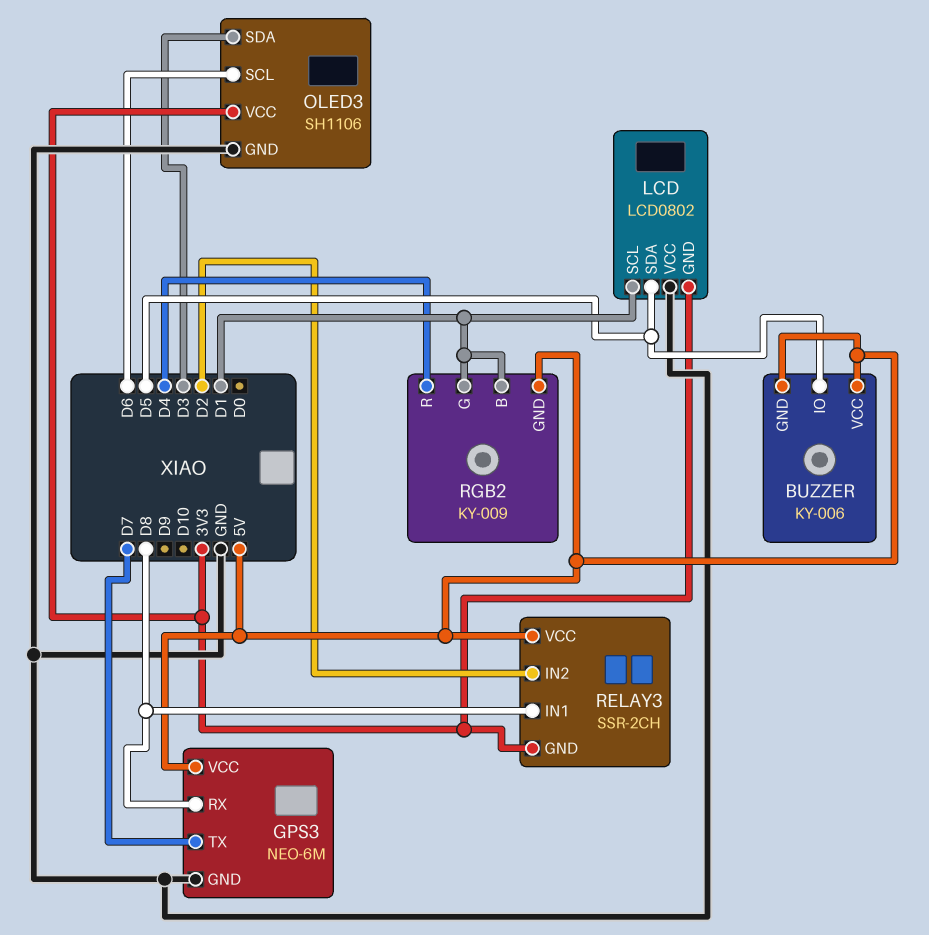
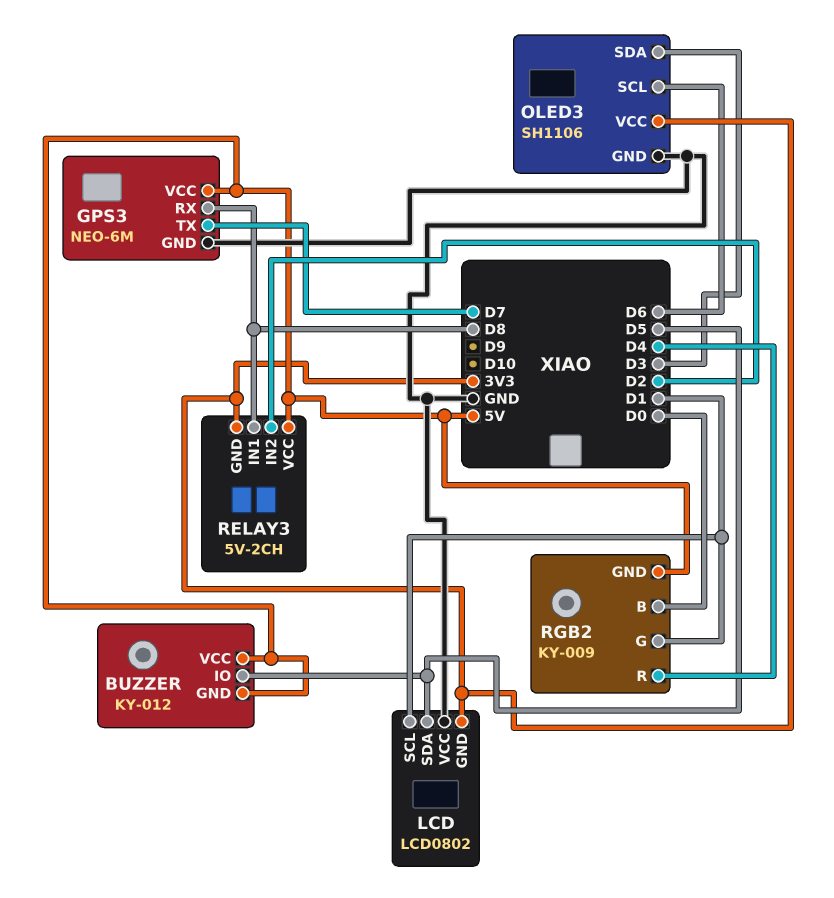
BUZZER: KY-006 -> KY-012
RELAY3: SSR-2CH -> 5V-2CH
RGB2 pin B: D1 -> D0

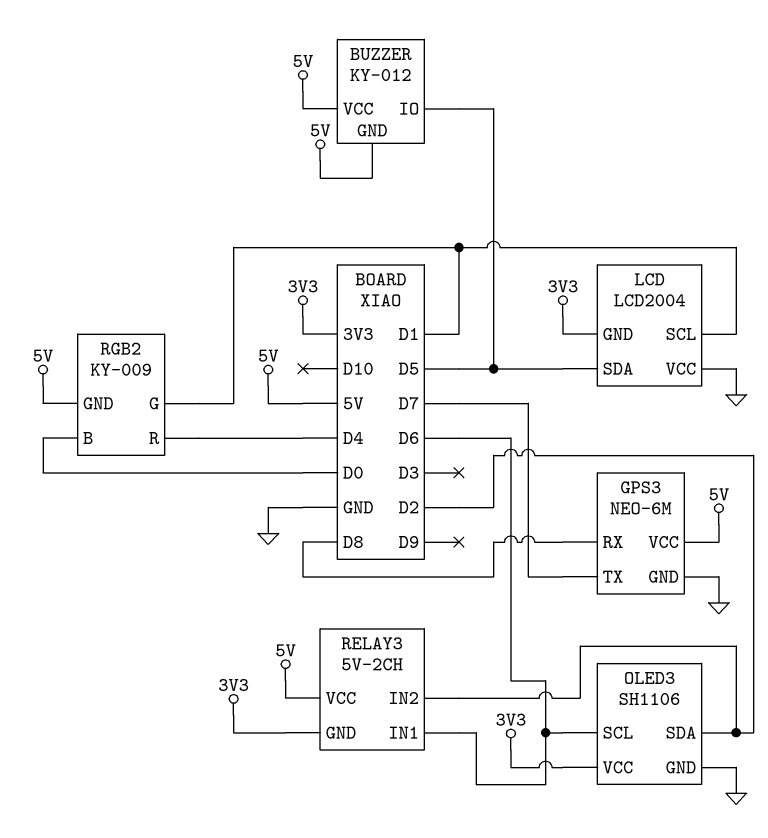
LCD: LCD0802 -> LCD2004
OLED3 pin SDA: D3 -> D2
RELAY3 pin IN1: D8 -> D6

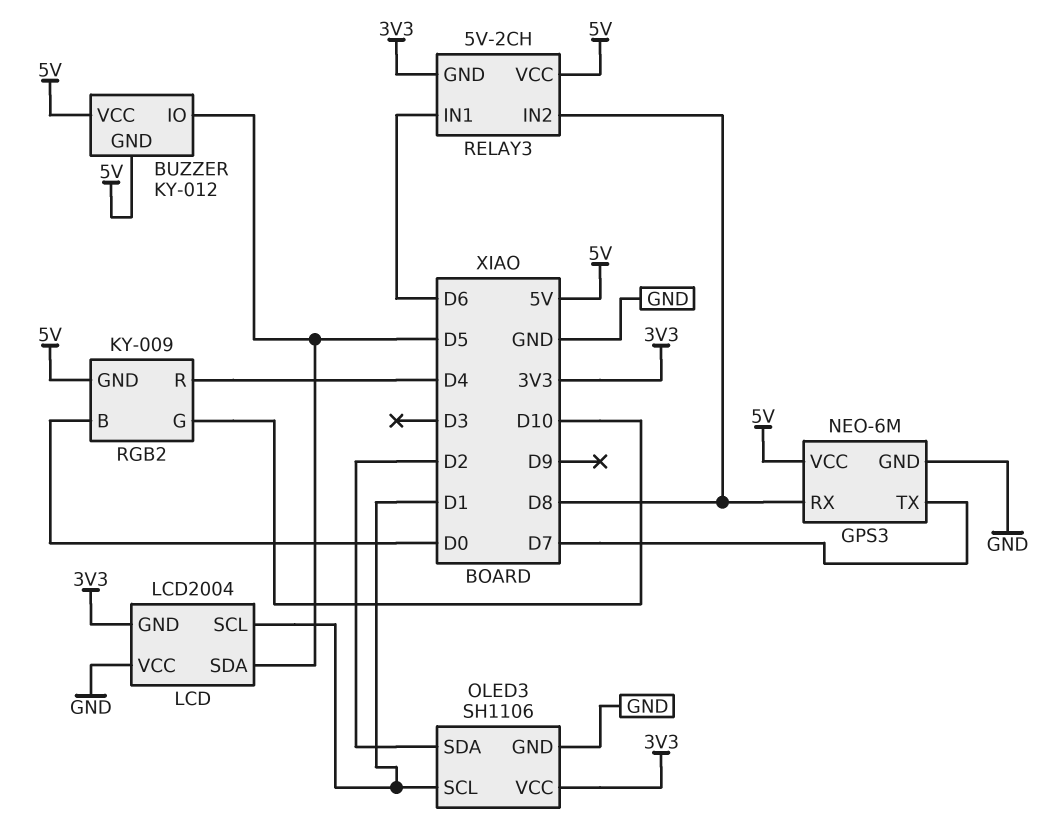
OLED3 pin SCL: D6 -> D1
RELAY3 pin IN2: D2 -> D8
RGB2 pin G: D1 -> D10

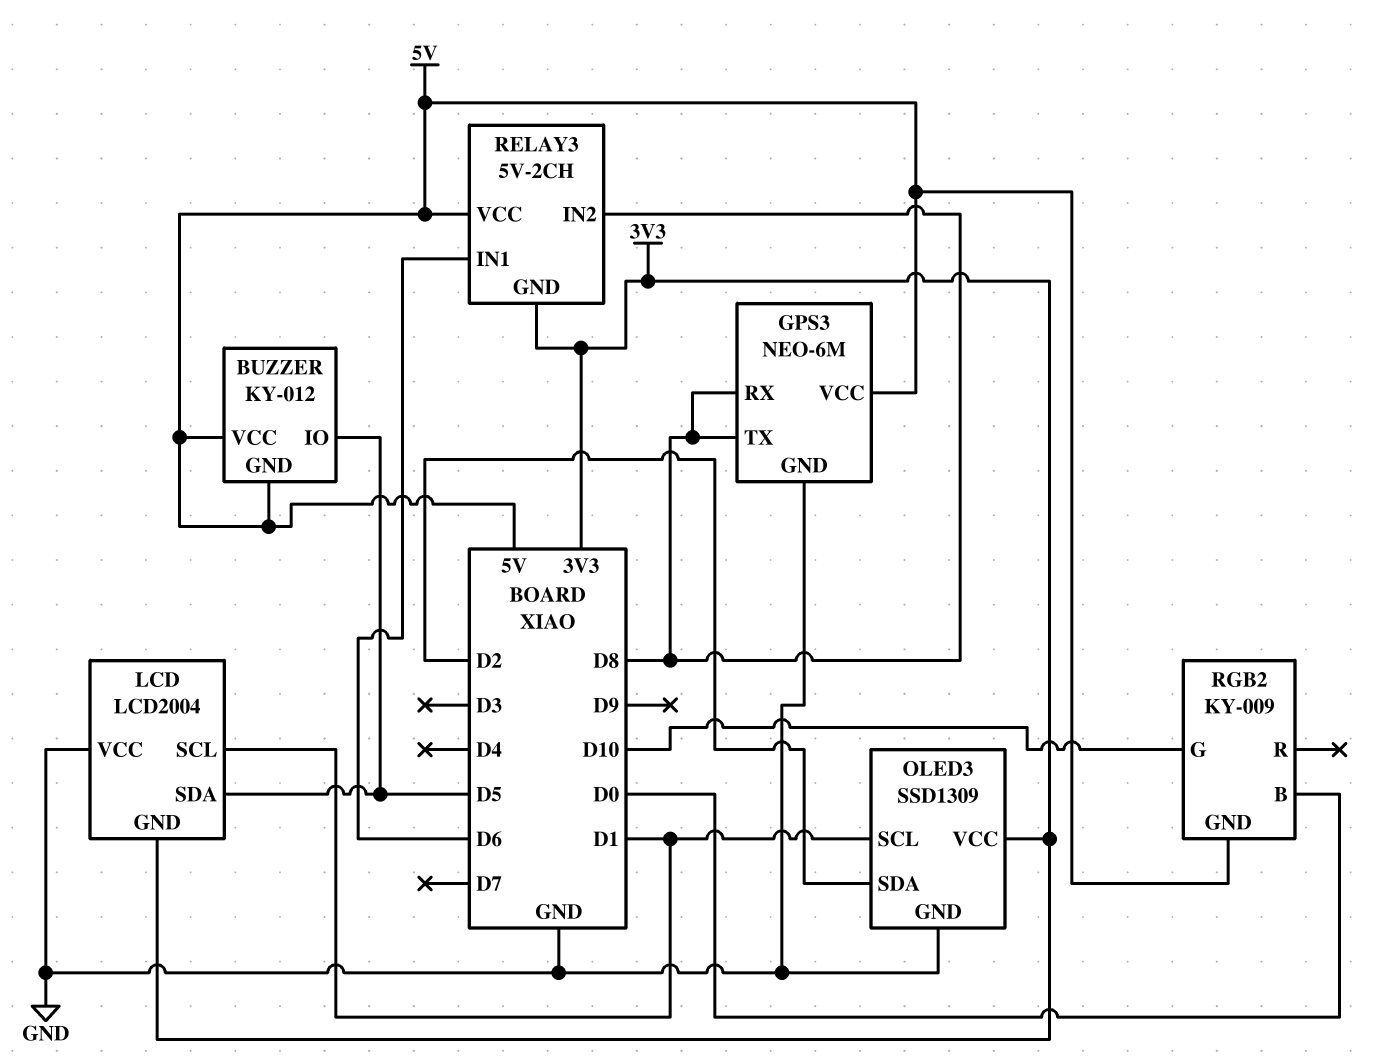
GPS3 pin TX: D7 -> D8
OLED3: SH1106 -> SSD1309
RGB2 pin R: D4 -> none

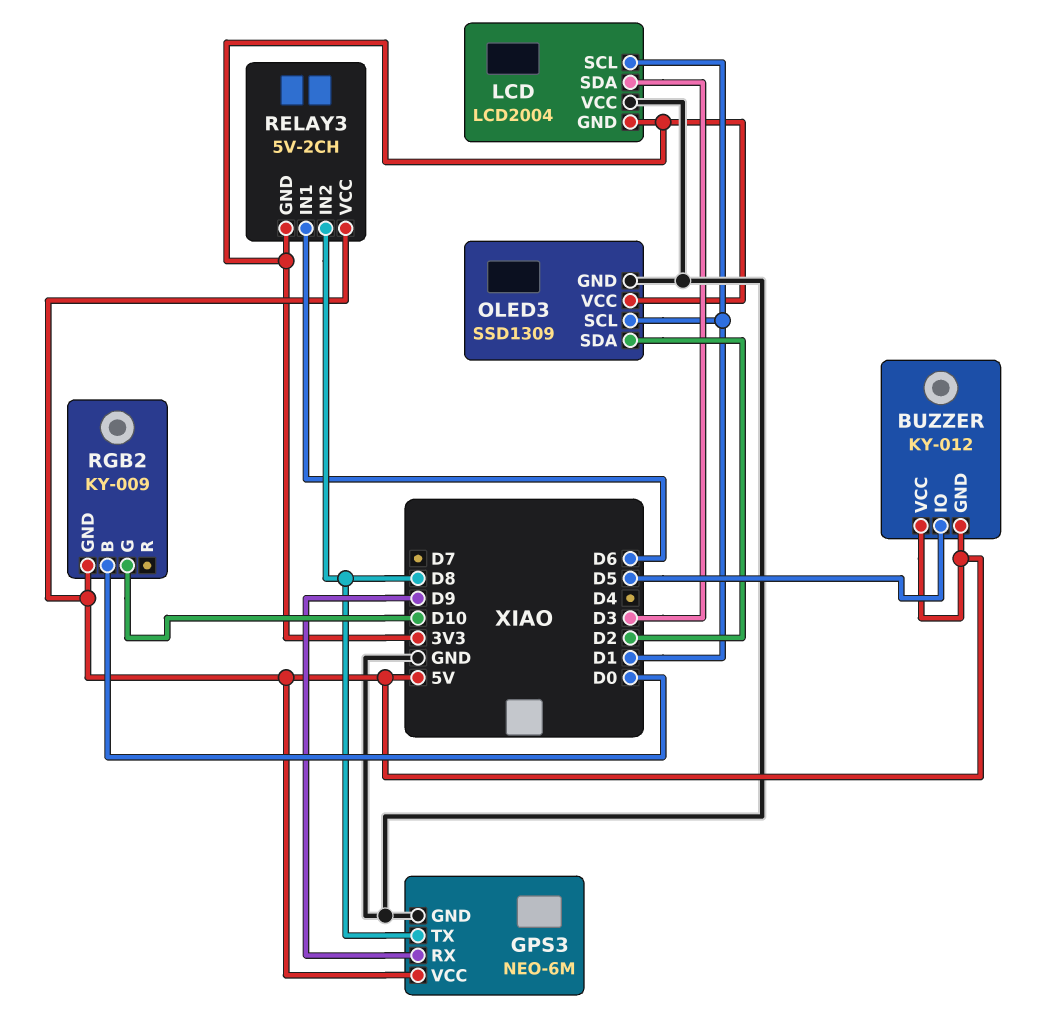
GPS3 pin RX: D8 -> D9
LCD pin SDA: D5 -> D3

